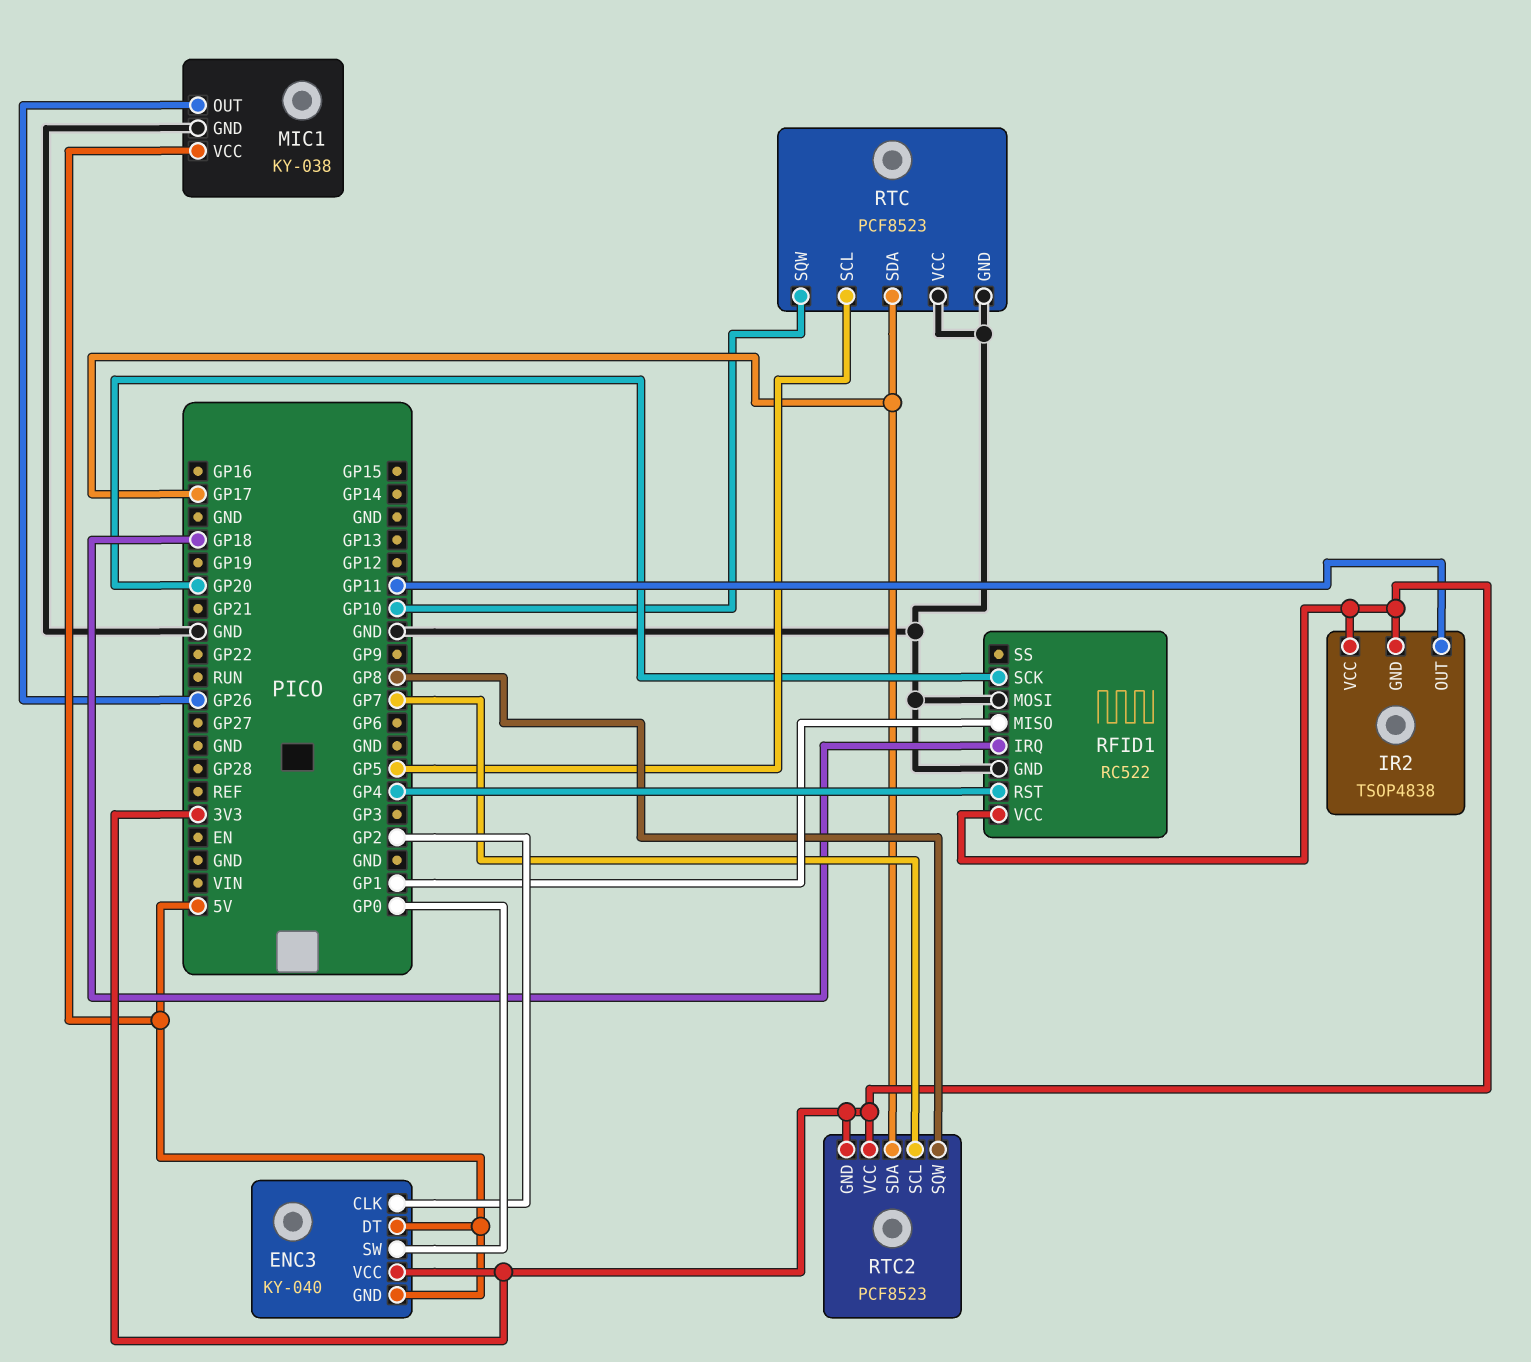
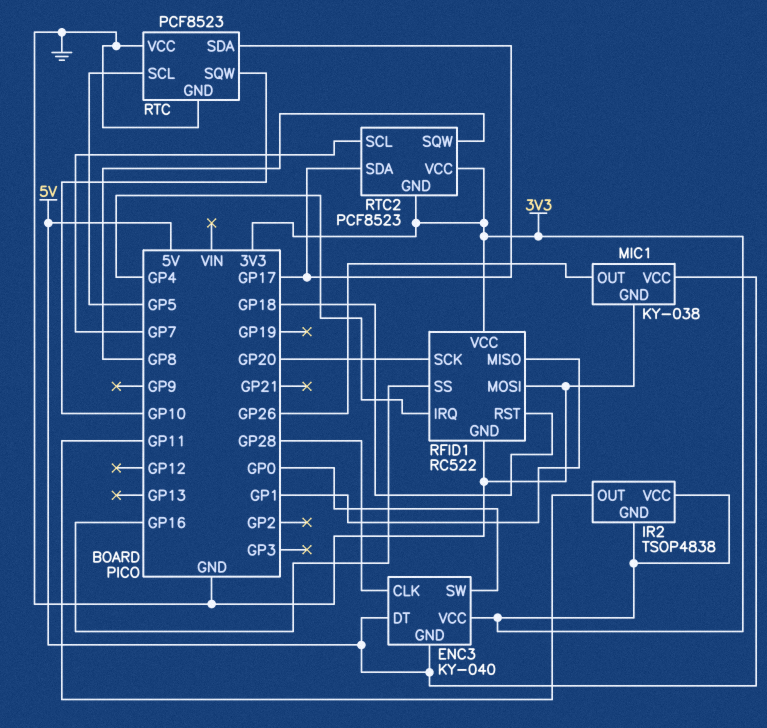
ENC3 pin CLK: GP2 -> GP28
RFID1 pin IRQ: GP18 -> GP4
RFID1 pin RST: GP4 -> GP18
RFID1 pin SS: none -> GP16

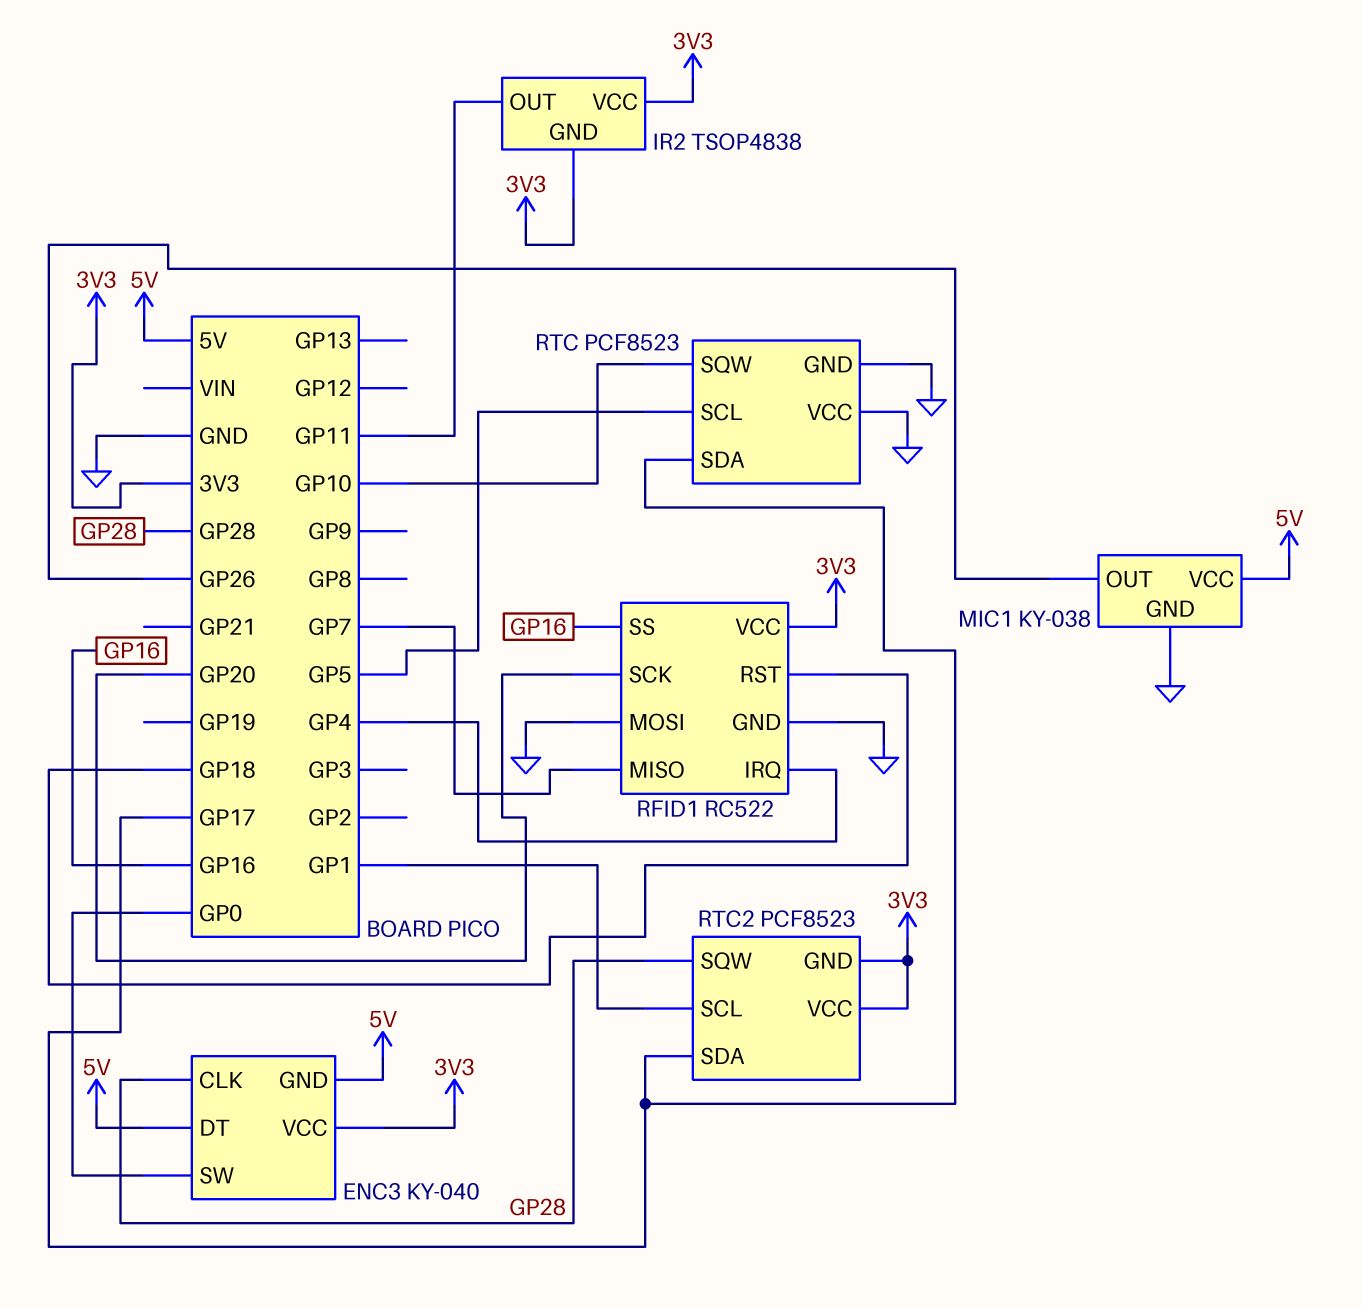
RFID1 pin MISO: GP1 -> GP7
RTC2 pin SCL: GP7 -> GP1
RTC2 pin SQW: GP8 -> GP28

